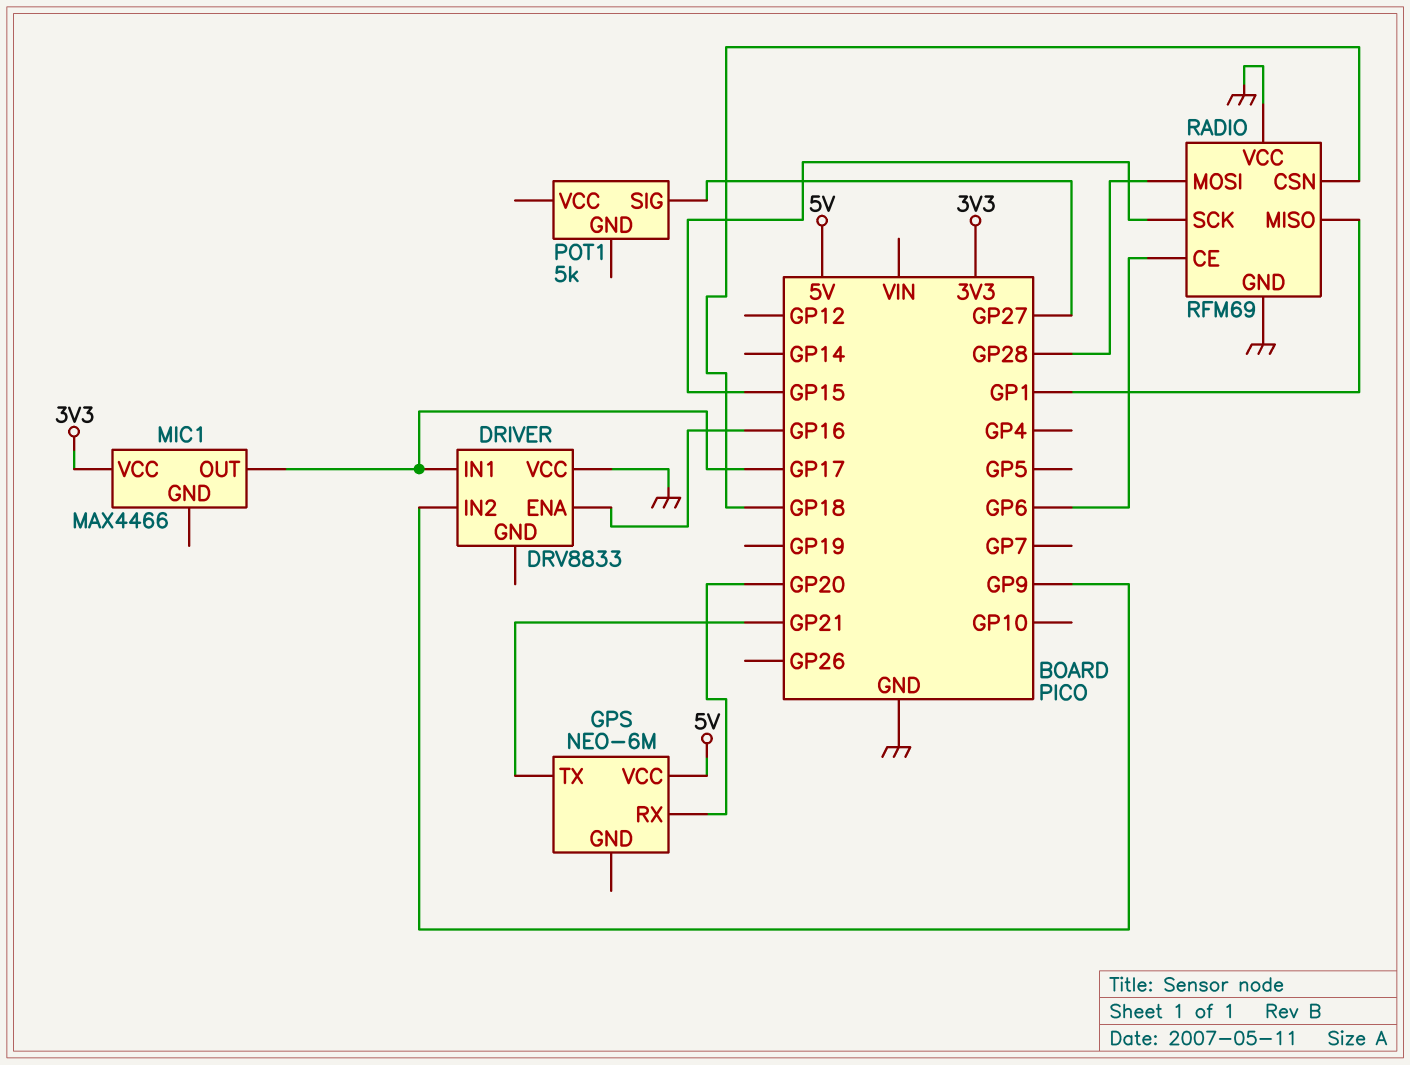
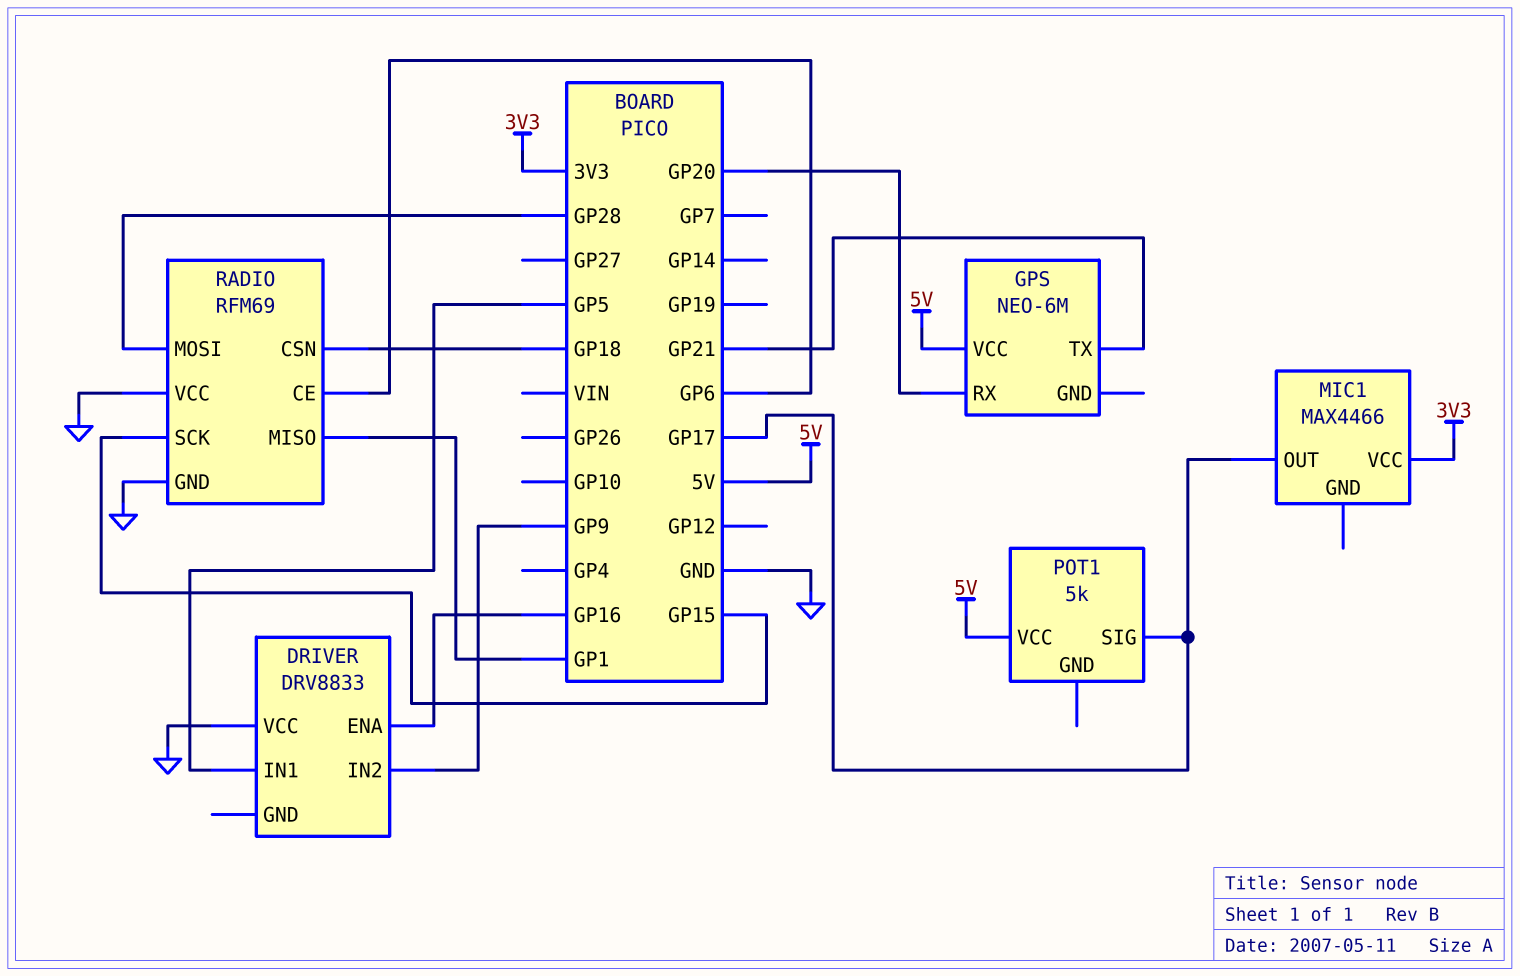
DRIVER pin IN1: GP17 -> GP5
POT1 pin SIG: GP27 -> GP17
POT1 pin VCC: none -> 5V

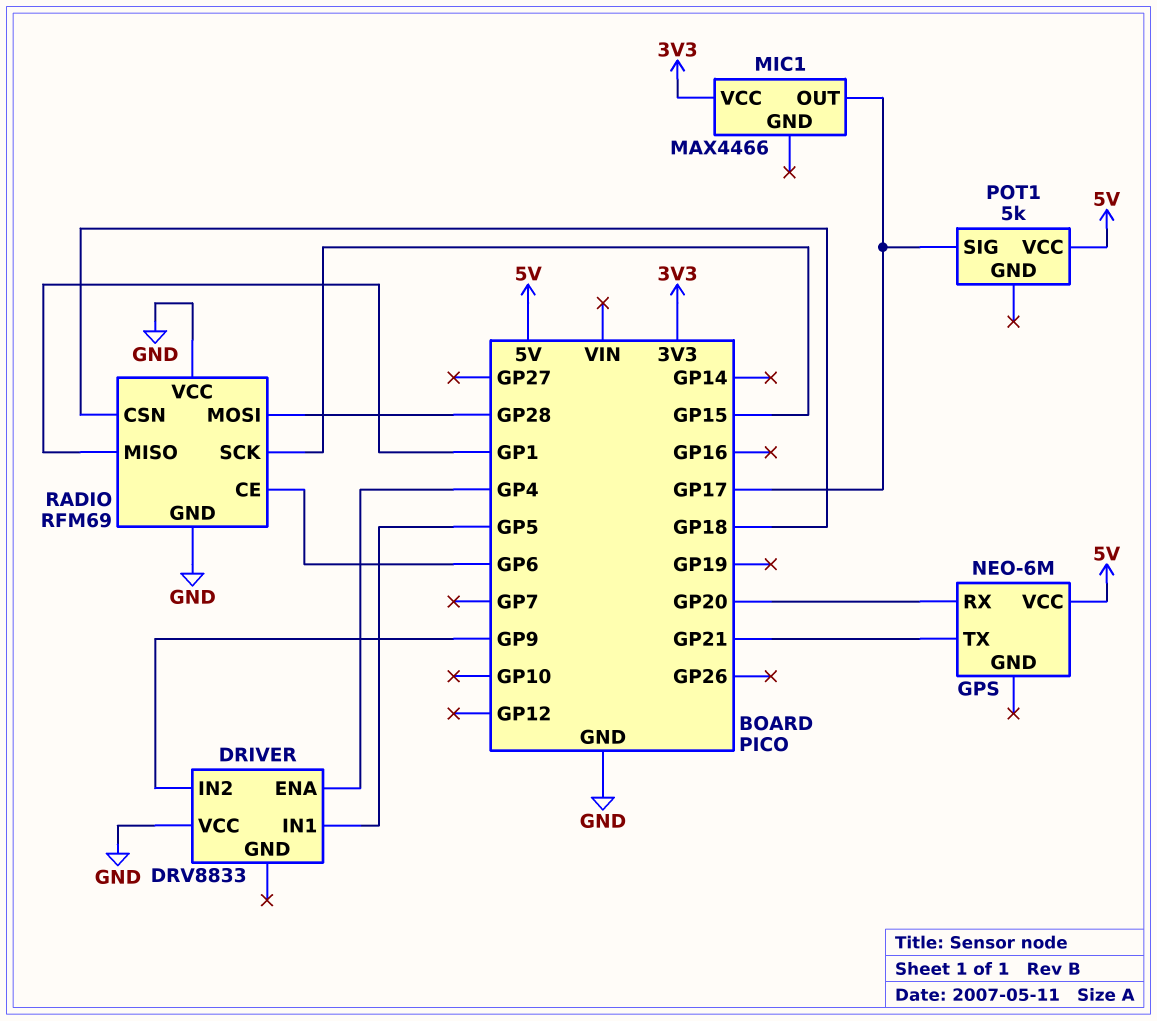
DRIVER pin ENA: GP16 -> GP4

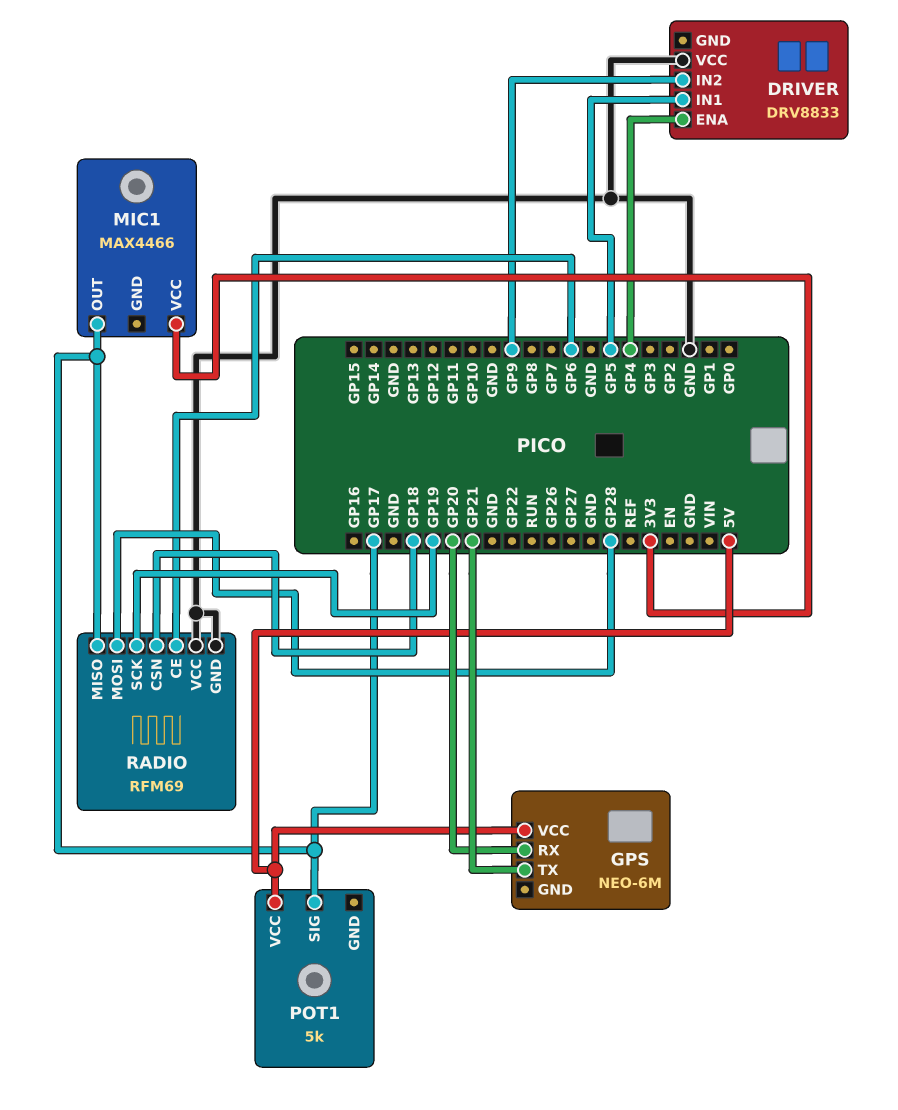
RADIO pin MISO: GP1 -> GP17
RADIO pin SCK: GP15 -> GP19

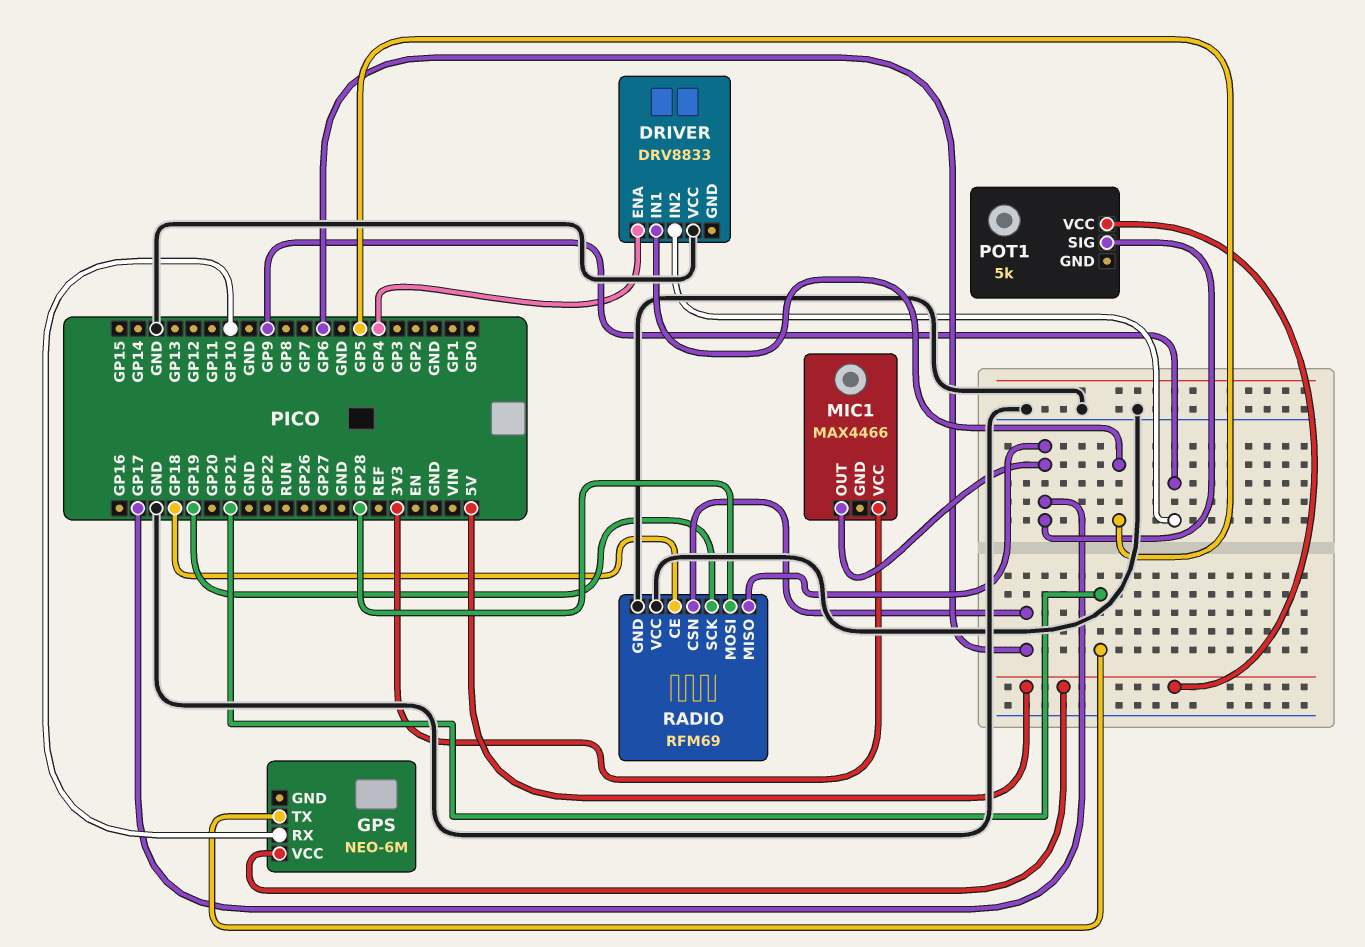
GPS pin RX: GP20 -> GP10
RADIO pin CE: GP6 -> GP18
RADIO pin CSN: GP18 -> GP6

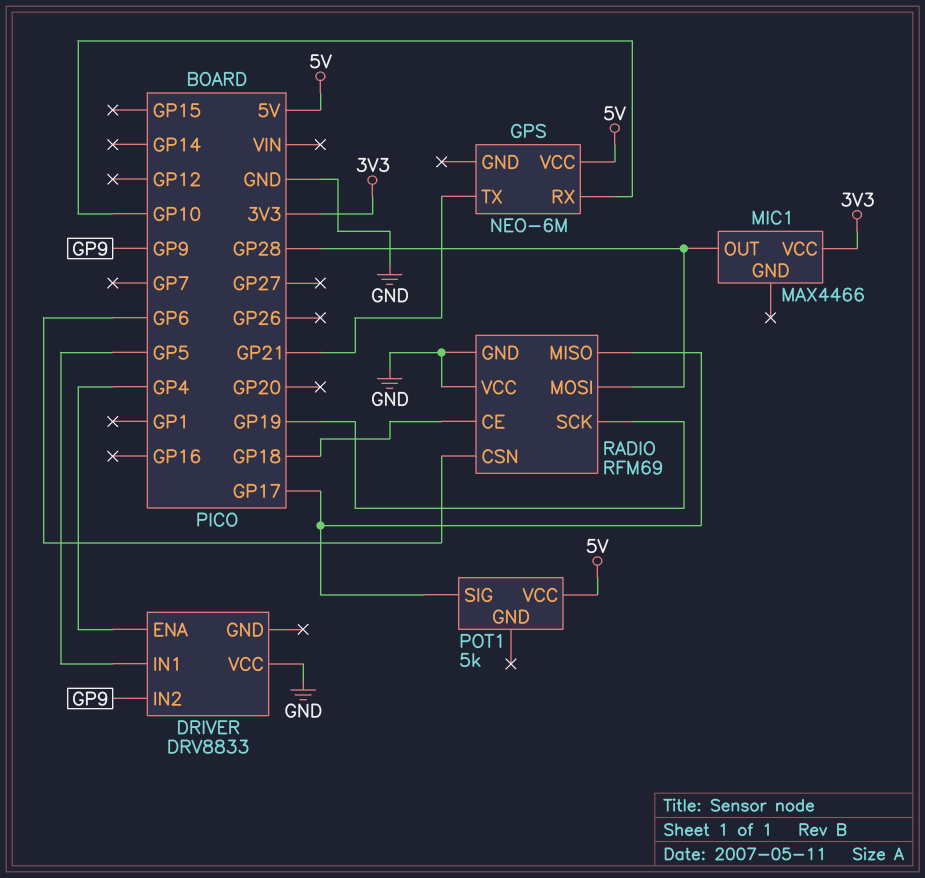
MIC1 pin OUT: GP17 -> GP28

